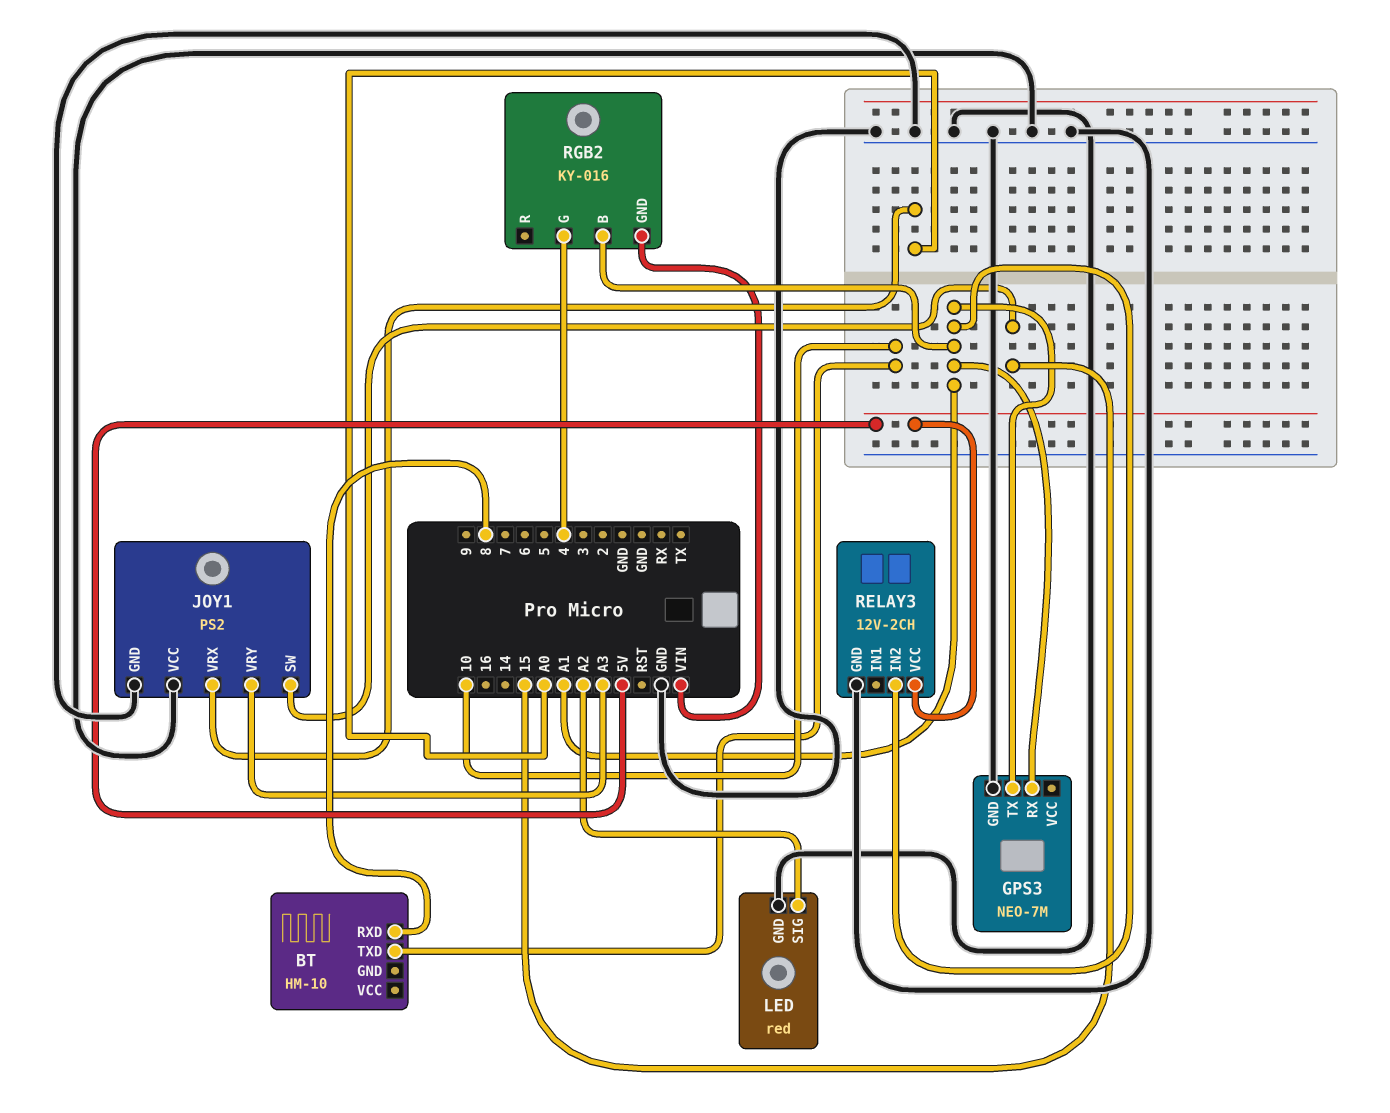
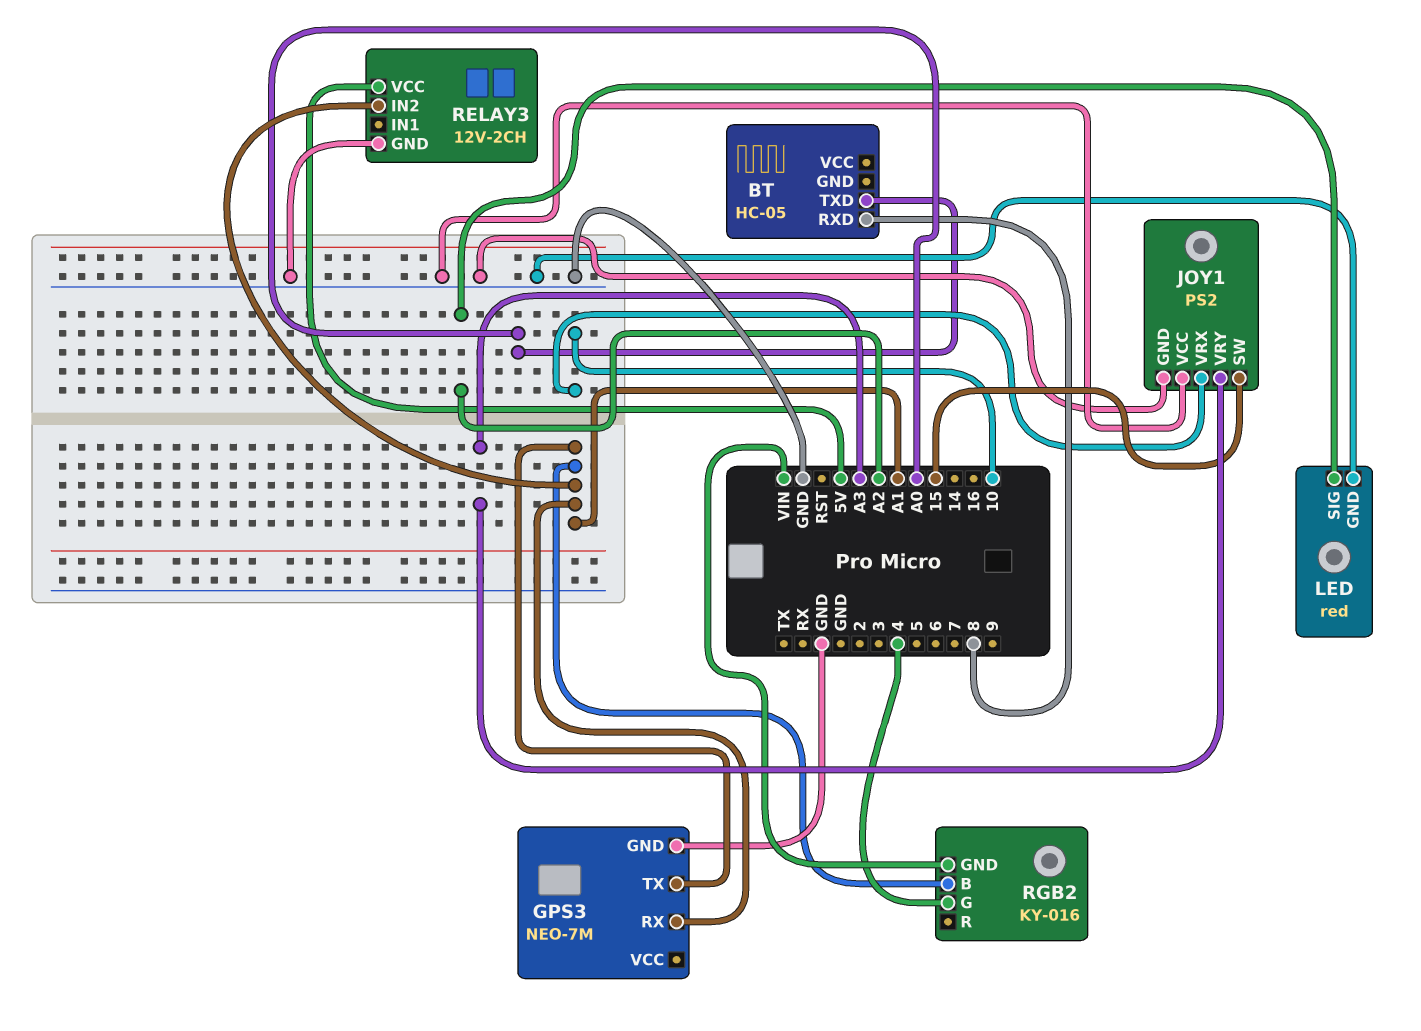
BT: HM-10 -> HC-05
BT pin TXD: 10 -> A0
JOY1 pin VRX: A0 -> 10

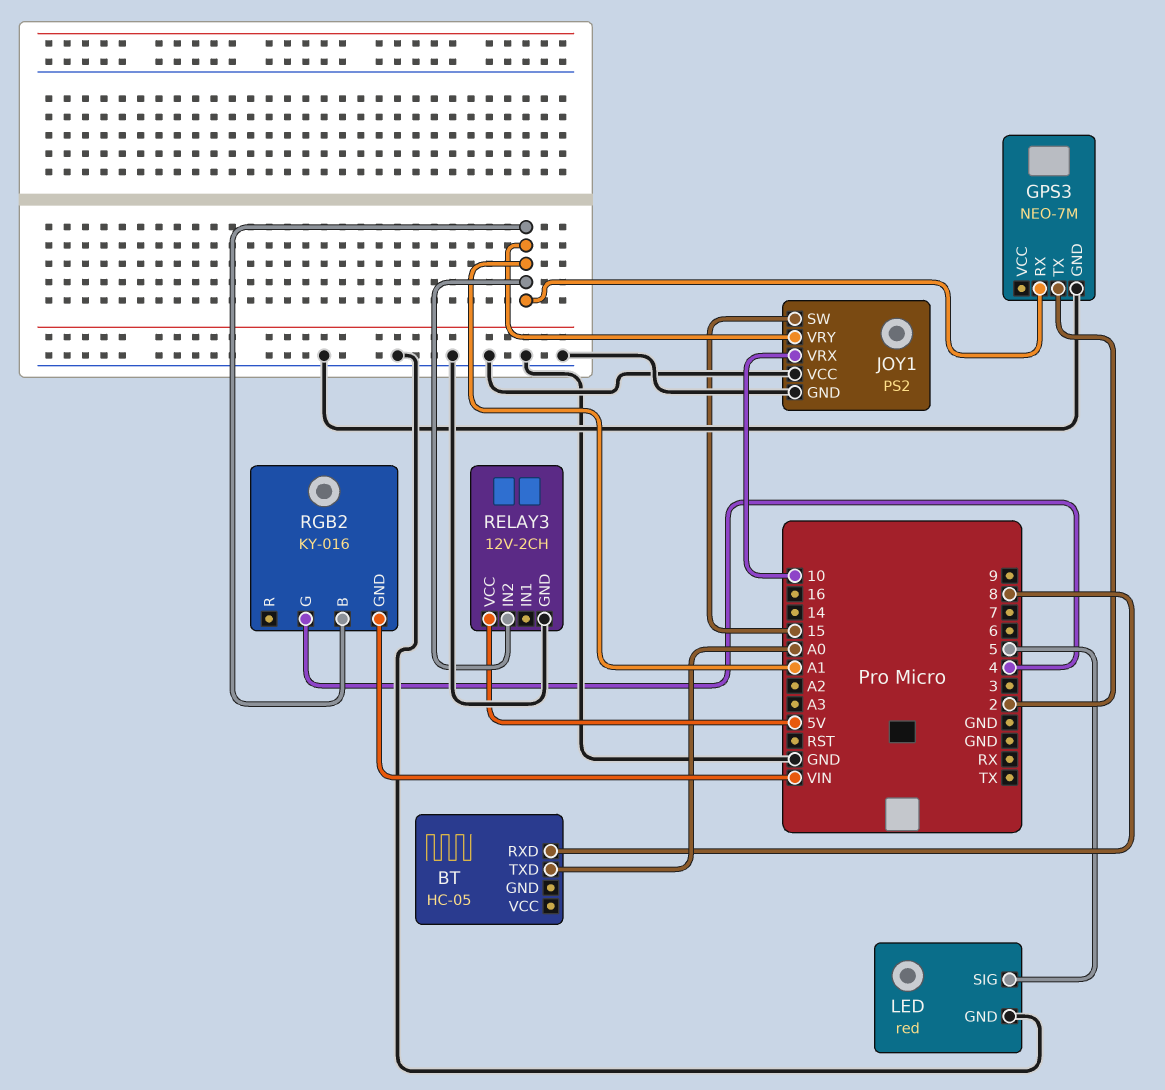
GPS3 pin TX: A1 -> 2
JOY1 pin VRY: A3 -> A1
LED pin SIG: A2 -> 5

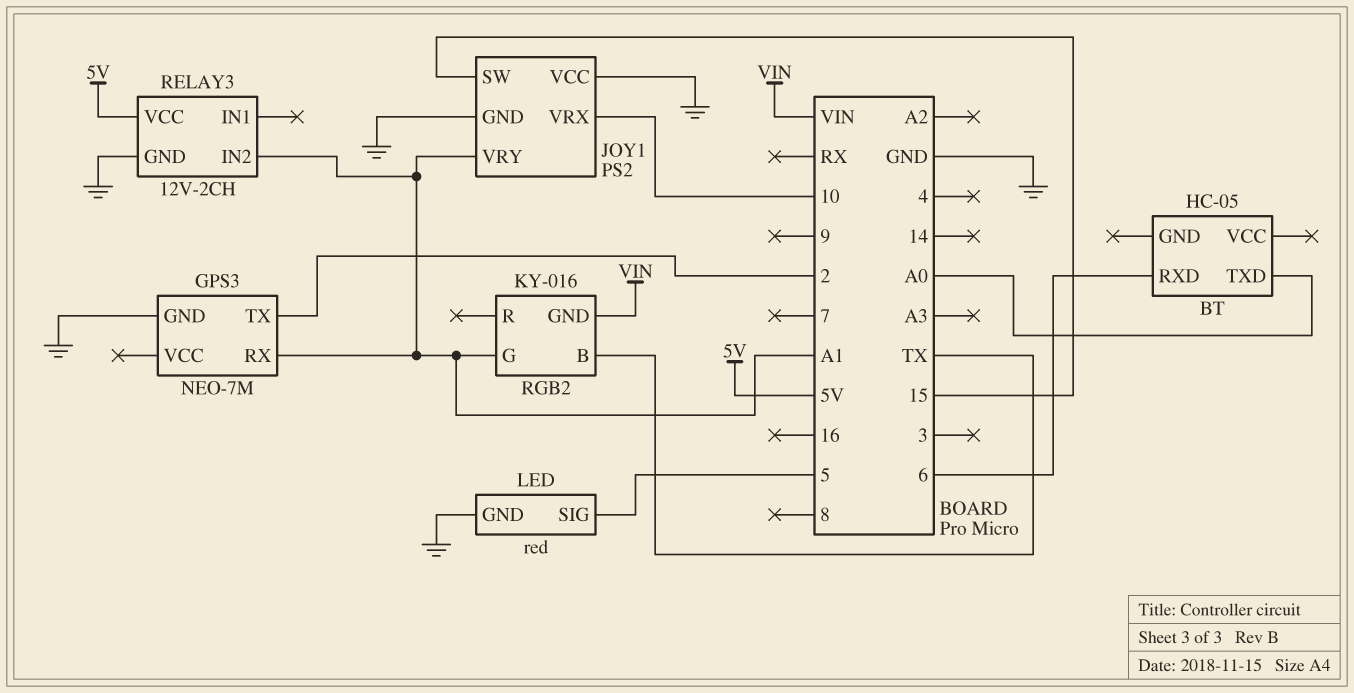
BT pin RXD: 8 -> 6
RGB2 pin B: A1 -> TX
RGB2 pin G: 4 -> A1

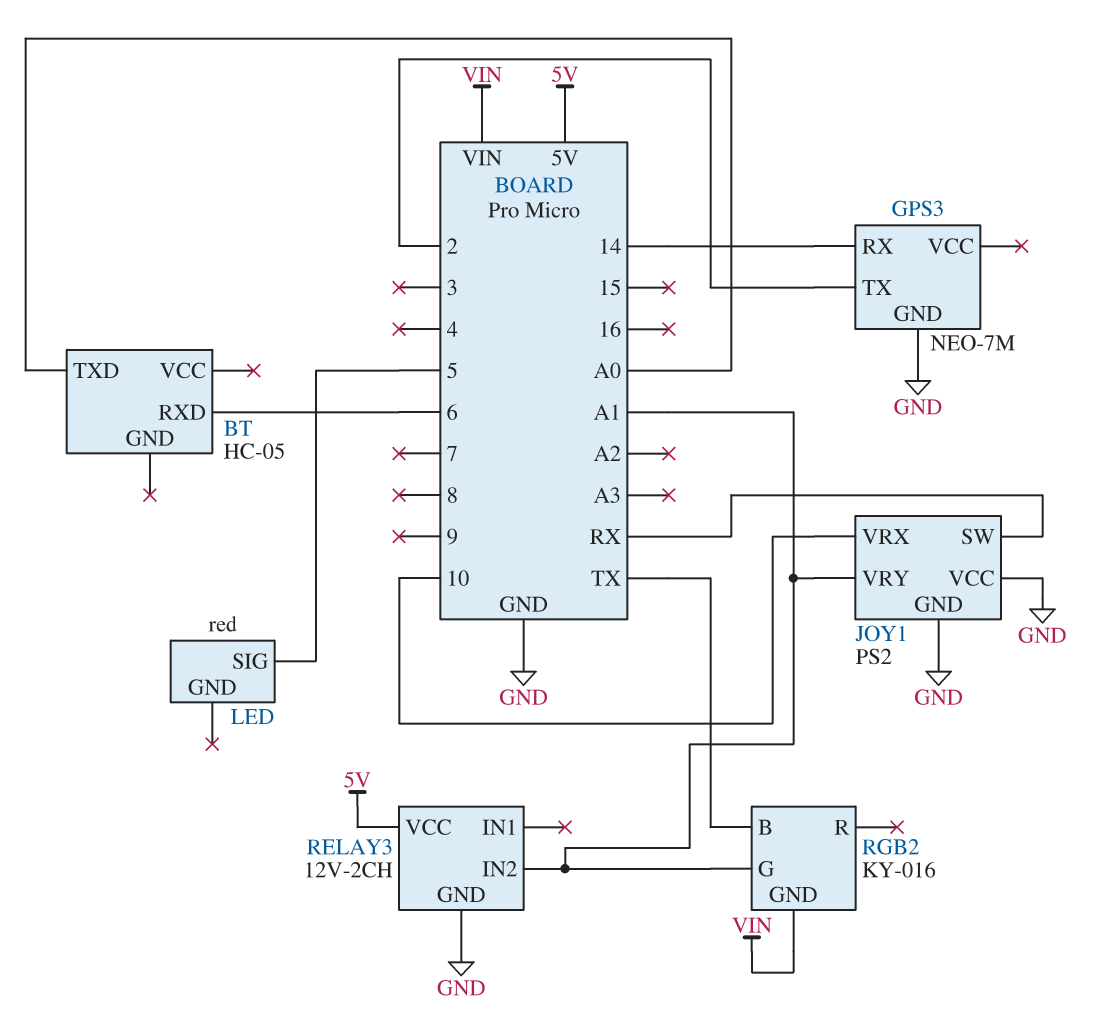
GPS3 pin RX: A1 -> 14
JOY1 pin SW: 15 -> RX
LED pin GND: GND -> none

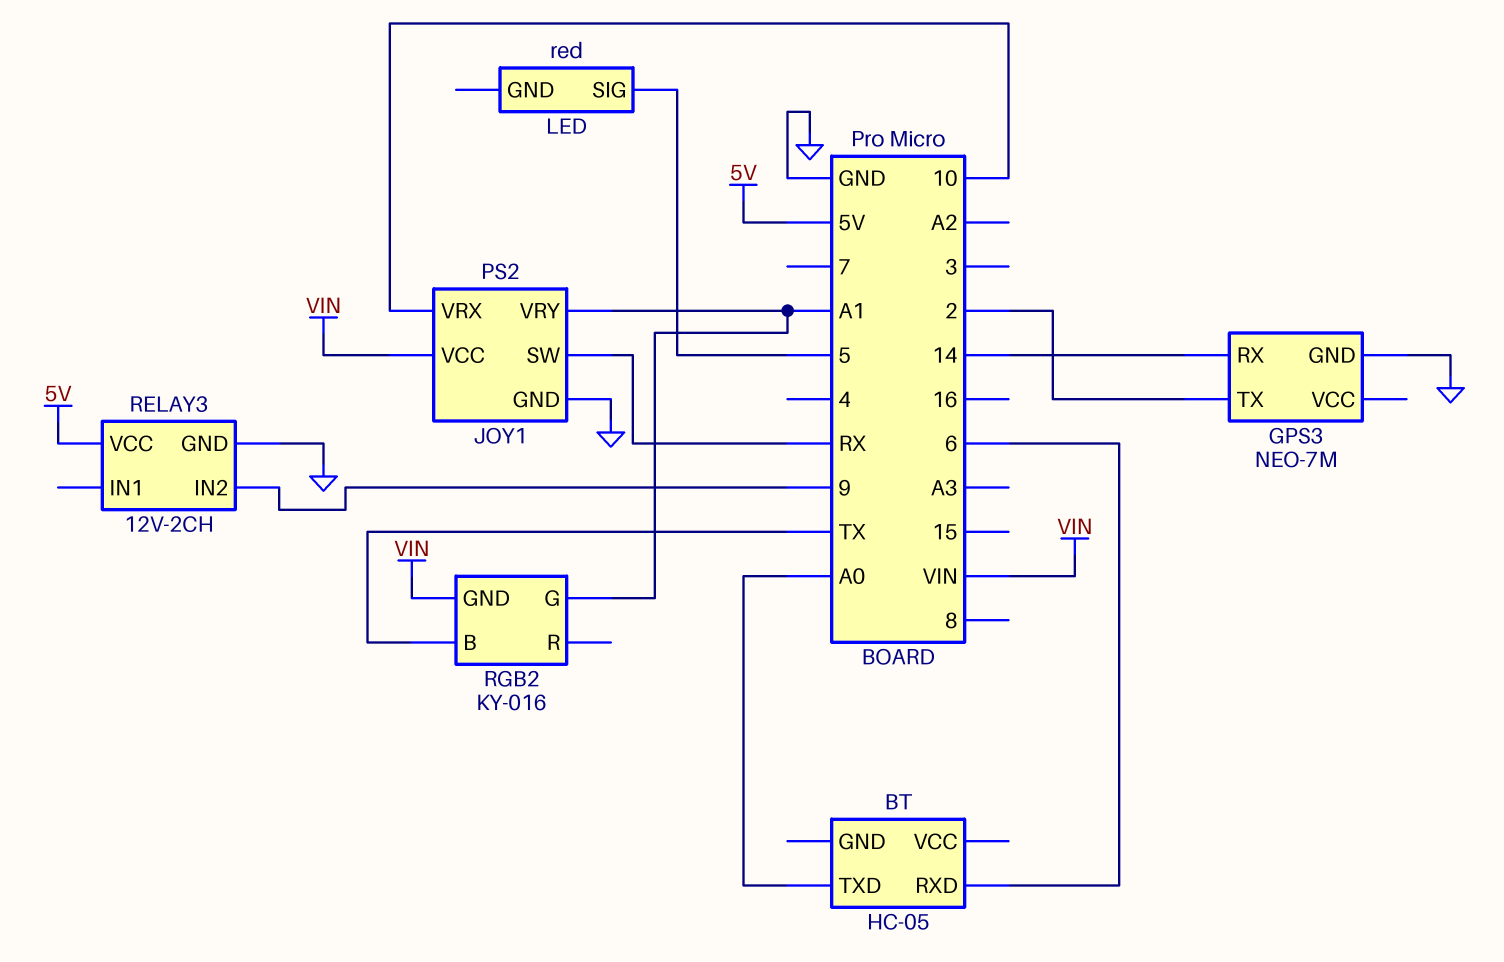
JOY1 pin VCC: GND -> VIN
RELAY3 pin IN2: A1 -> 9

